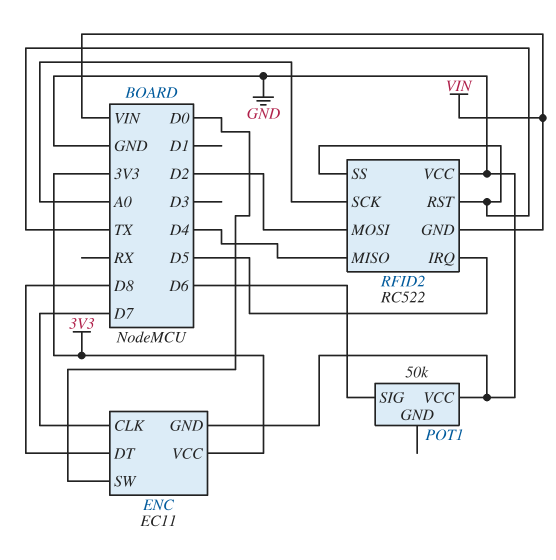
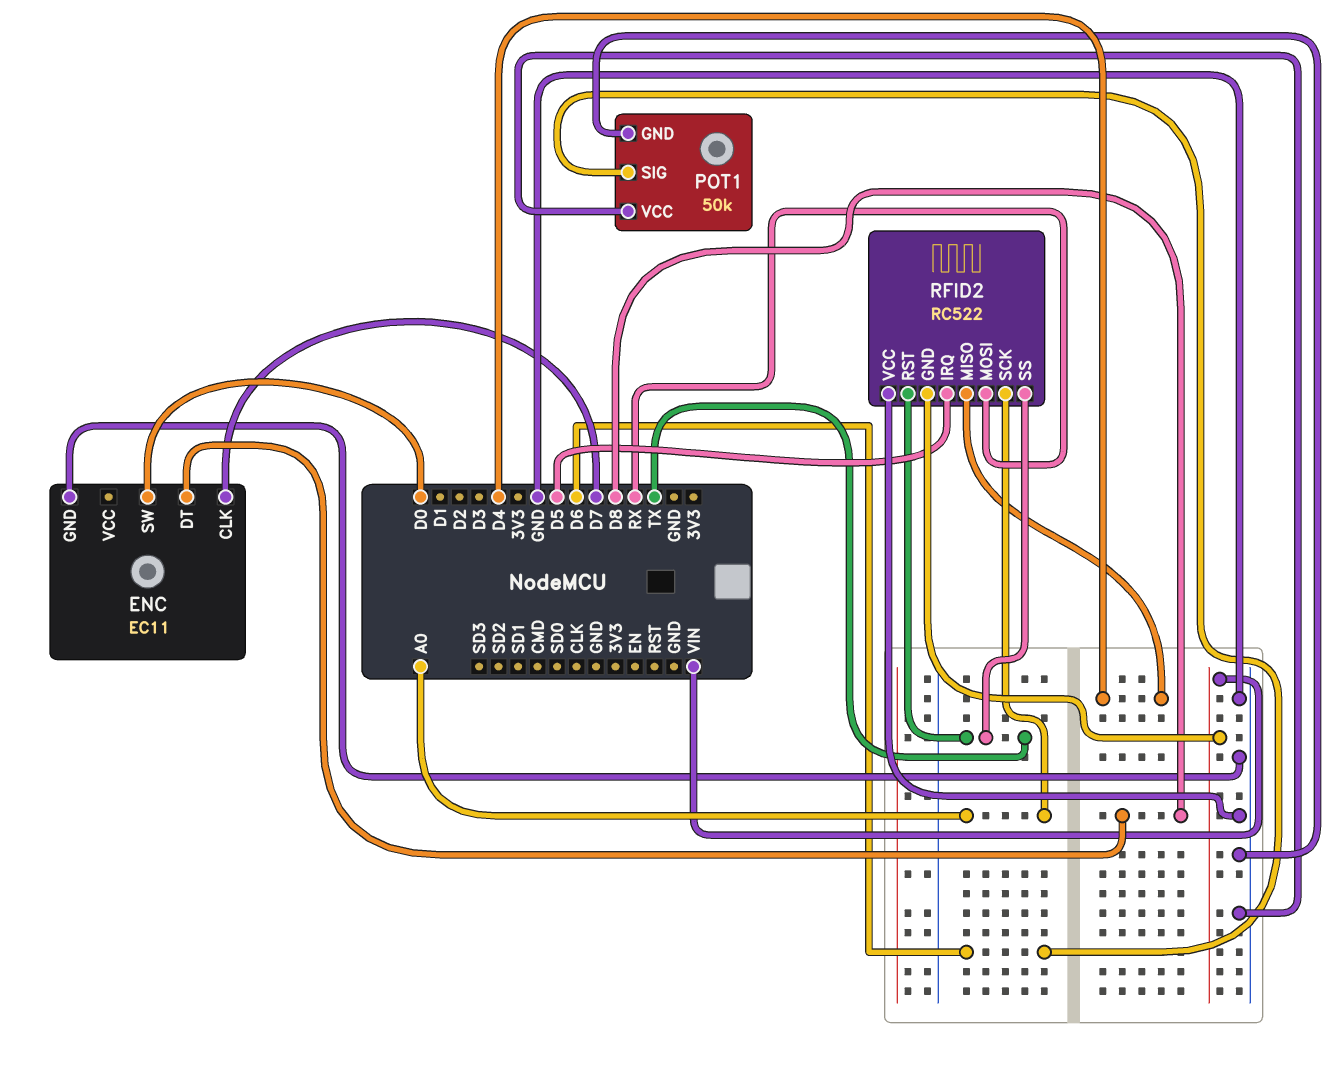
ENC pin VCC: 3V3 -> none
POT1 pin GND: none -> GND
RFID2 pin MOSI: D2 -> RX

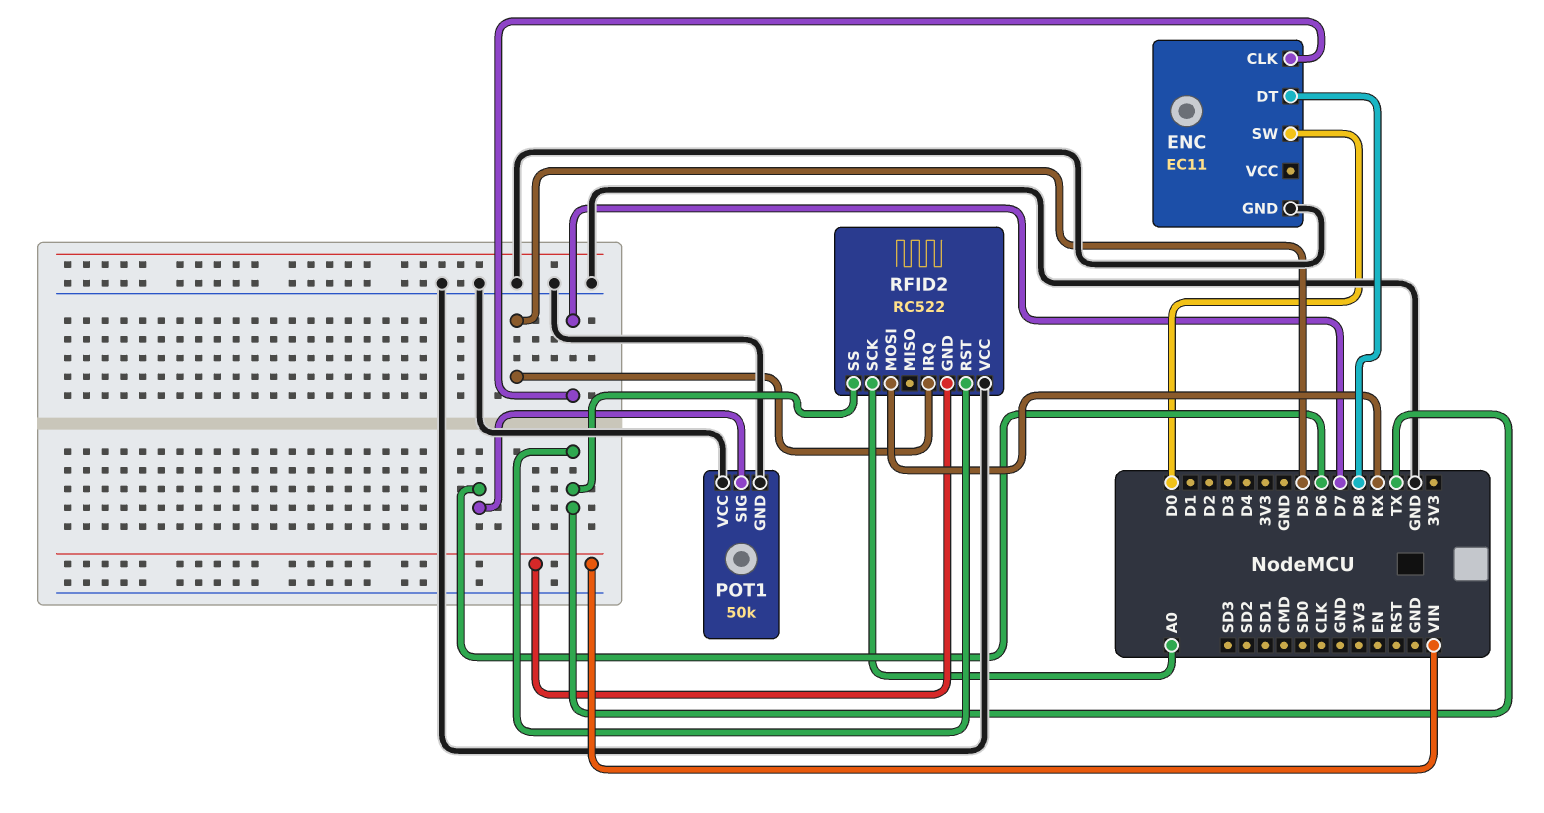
RFID2 pin MISO: D4 -> none

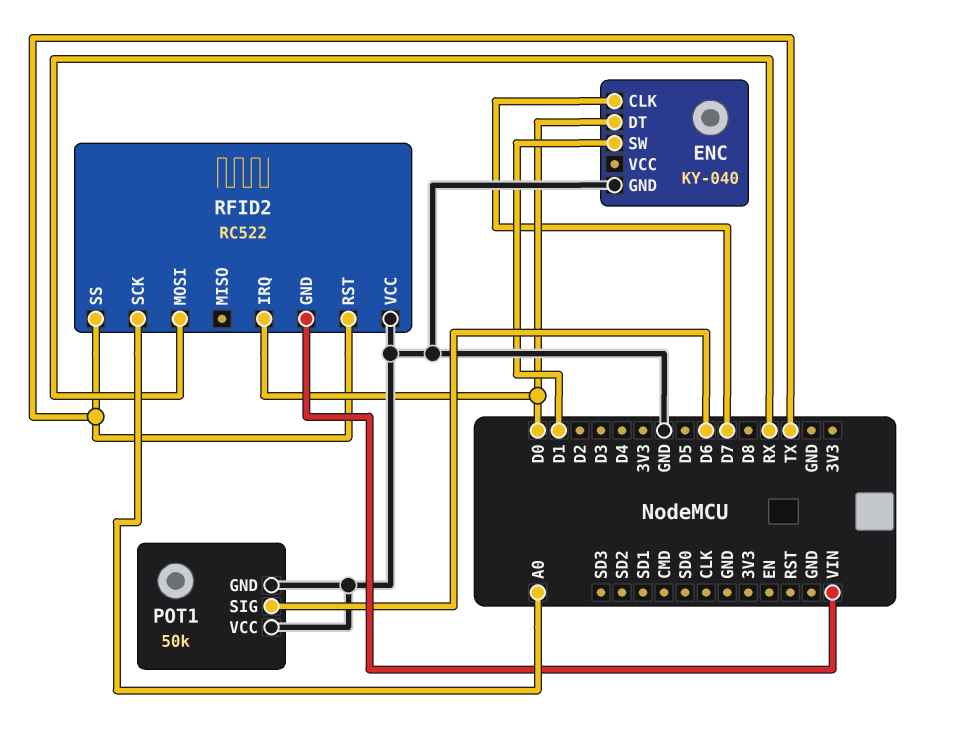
ENC: EC11 -> KY-040
ENC pin DT: D8 -> D0
ENC pin SW: D0 -> D1
RFID2 pin IRQ: D5 -> D0

